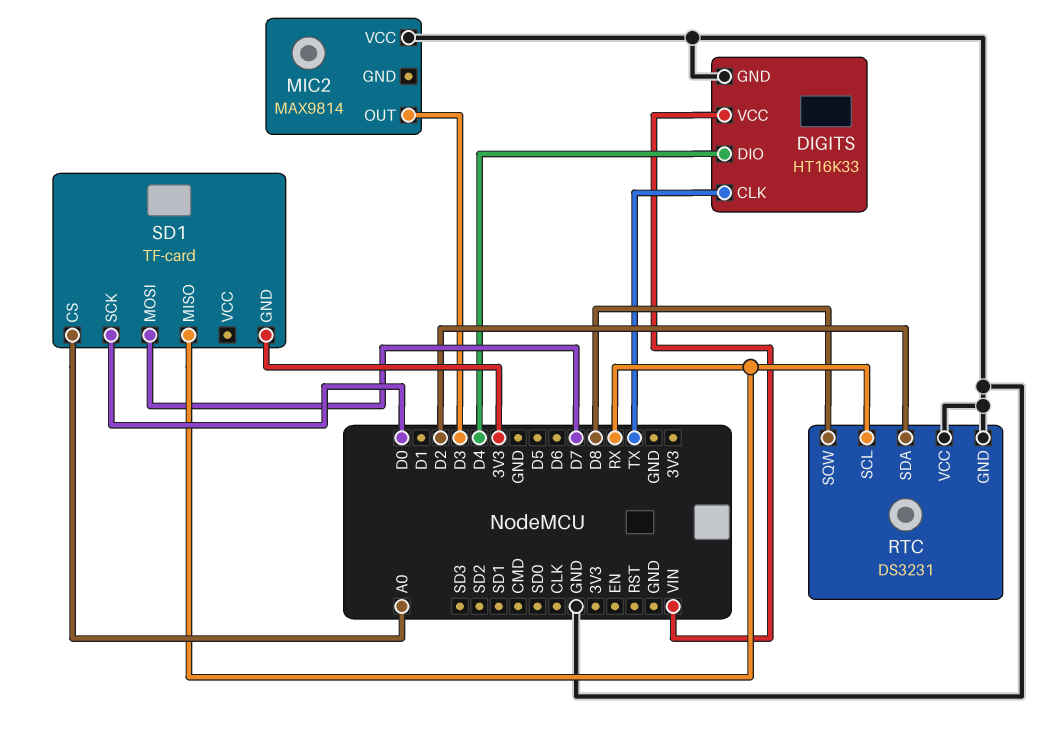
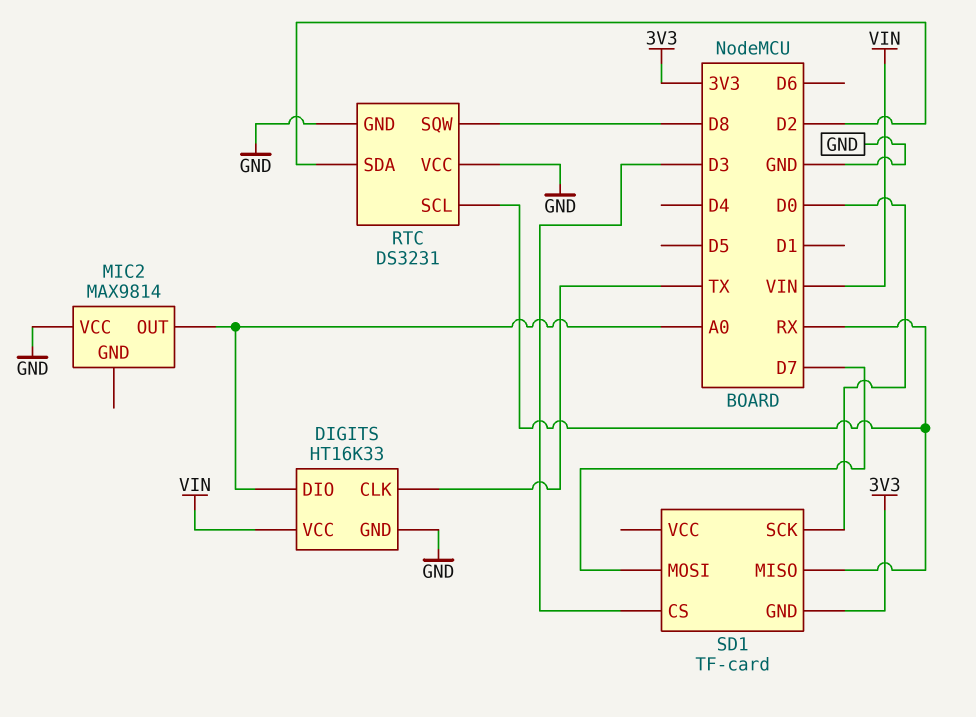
DIGITS pin DIO: D4 -> A0
MIC2 pin OUT: D3 -> A0
SD1 pin CS: A0 -> D3

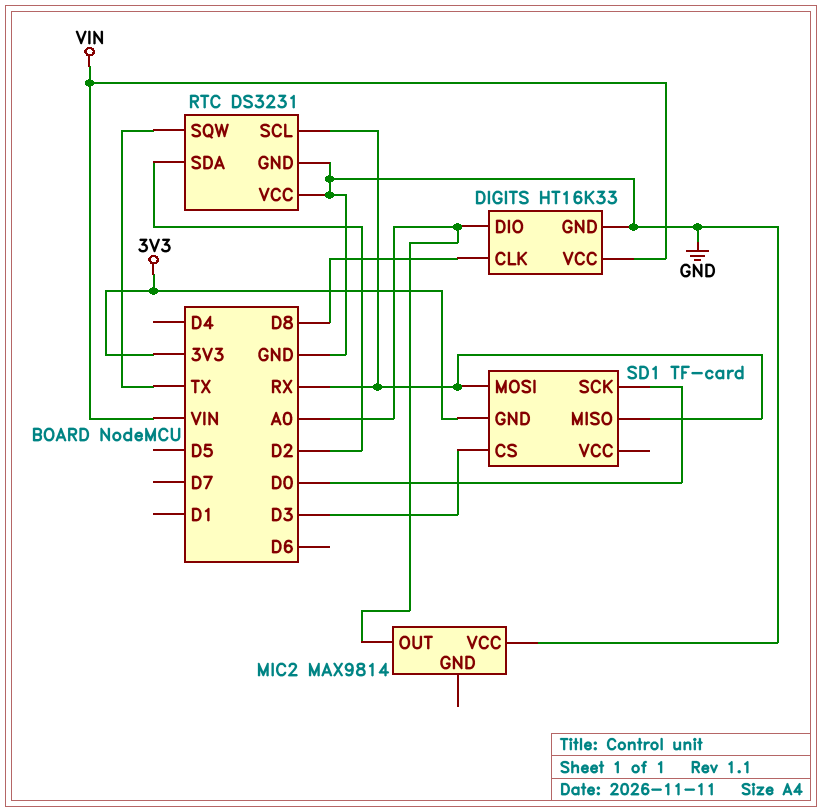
DIGITS pin CLK: TX -> D8
RTC pin SQW: D8 -> TX
SD1 pin MOSI: D7 -> RX

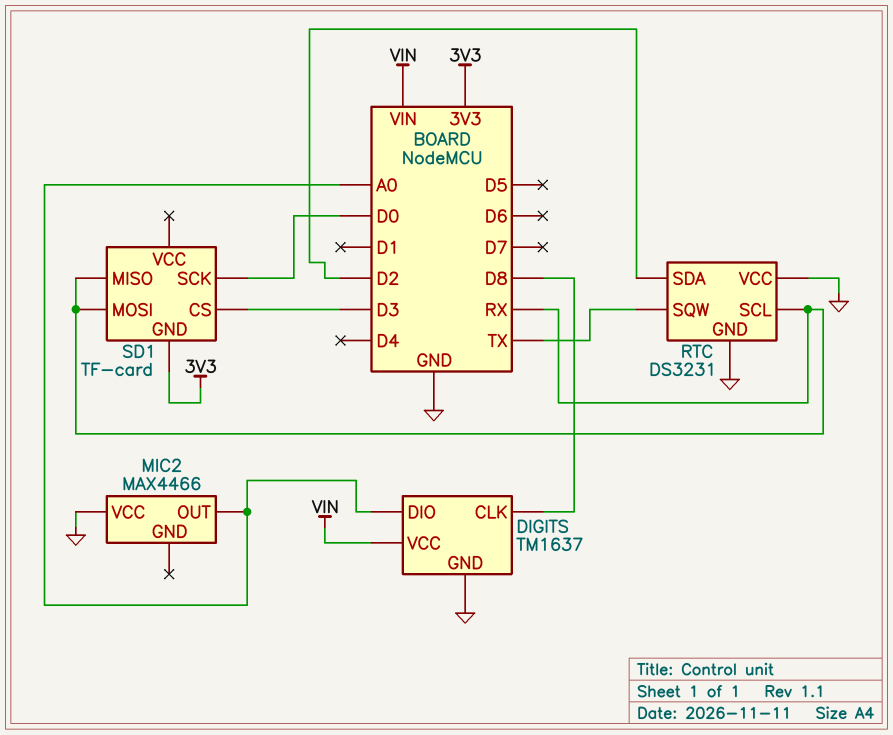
DIGITS: HT16K33 -> TM1637
MIC2: MAX9814 -> MAX4466

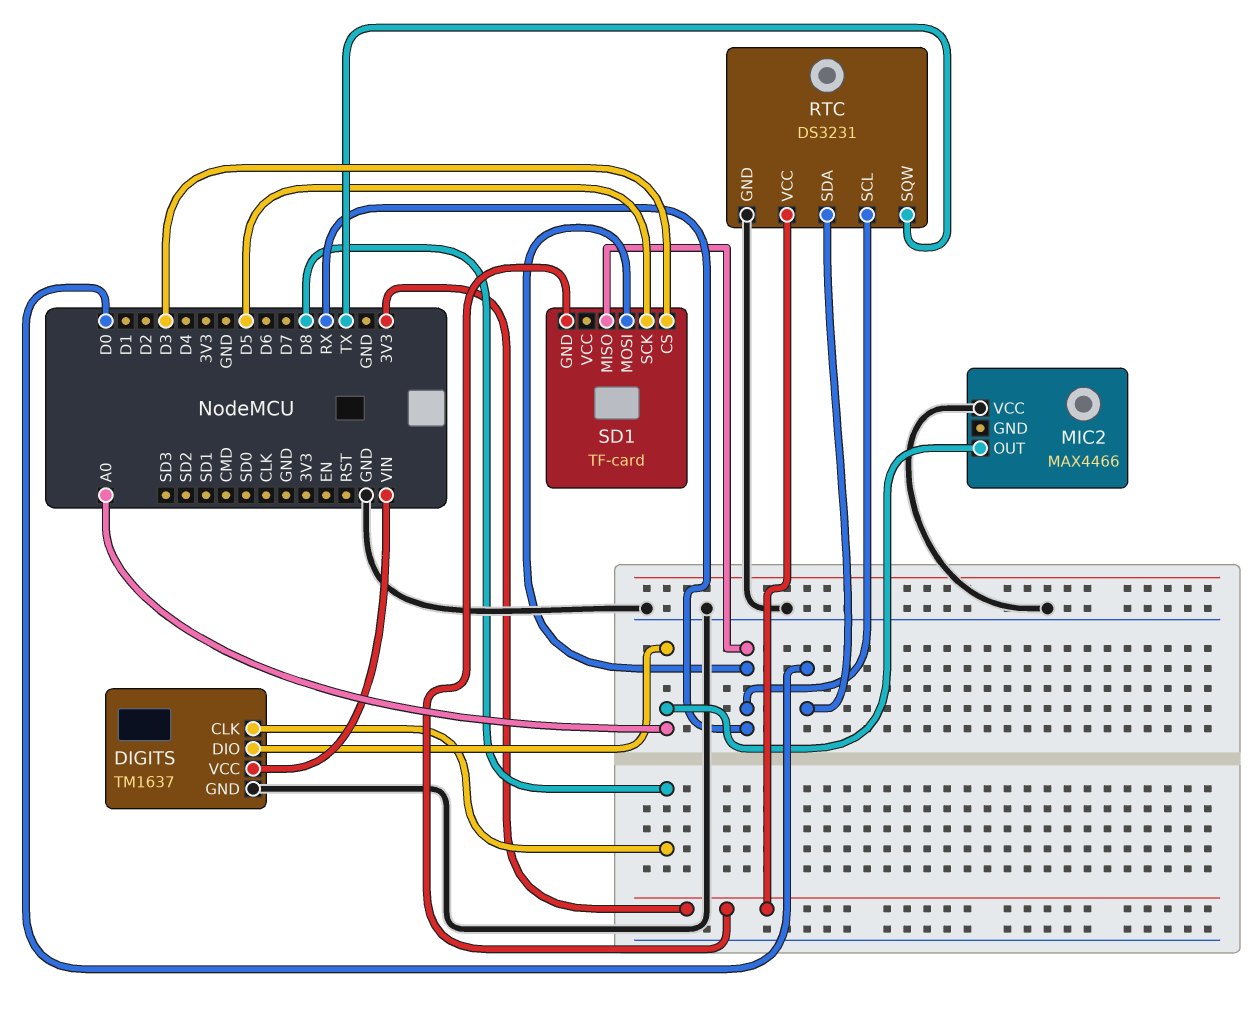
RTC pin SDA: D2 -> D0
RTC pin VCC: GND -> 3V3
SD1 pin SCK: D0 -> D5

